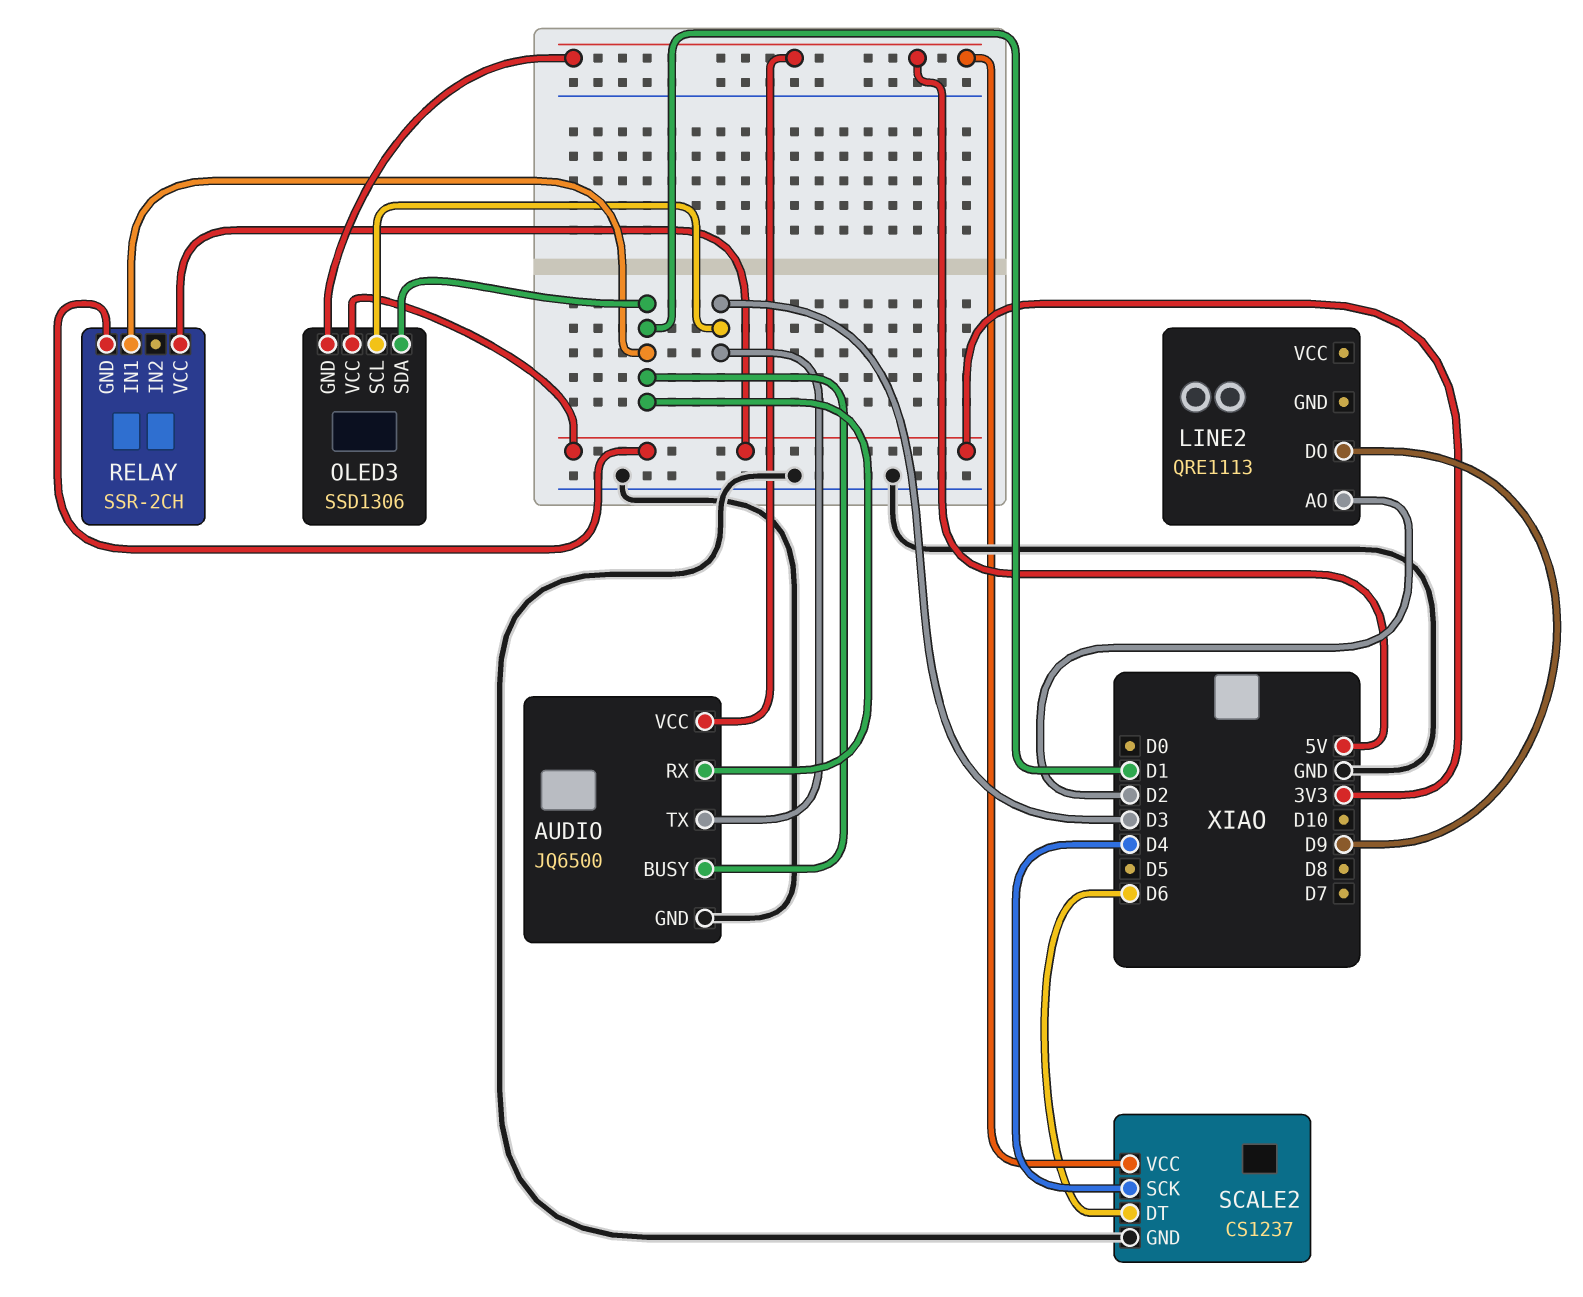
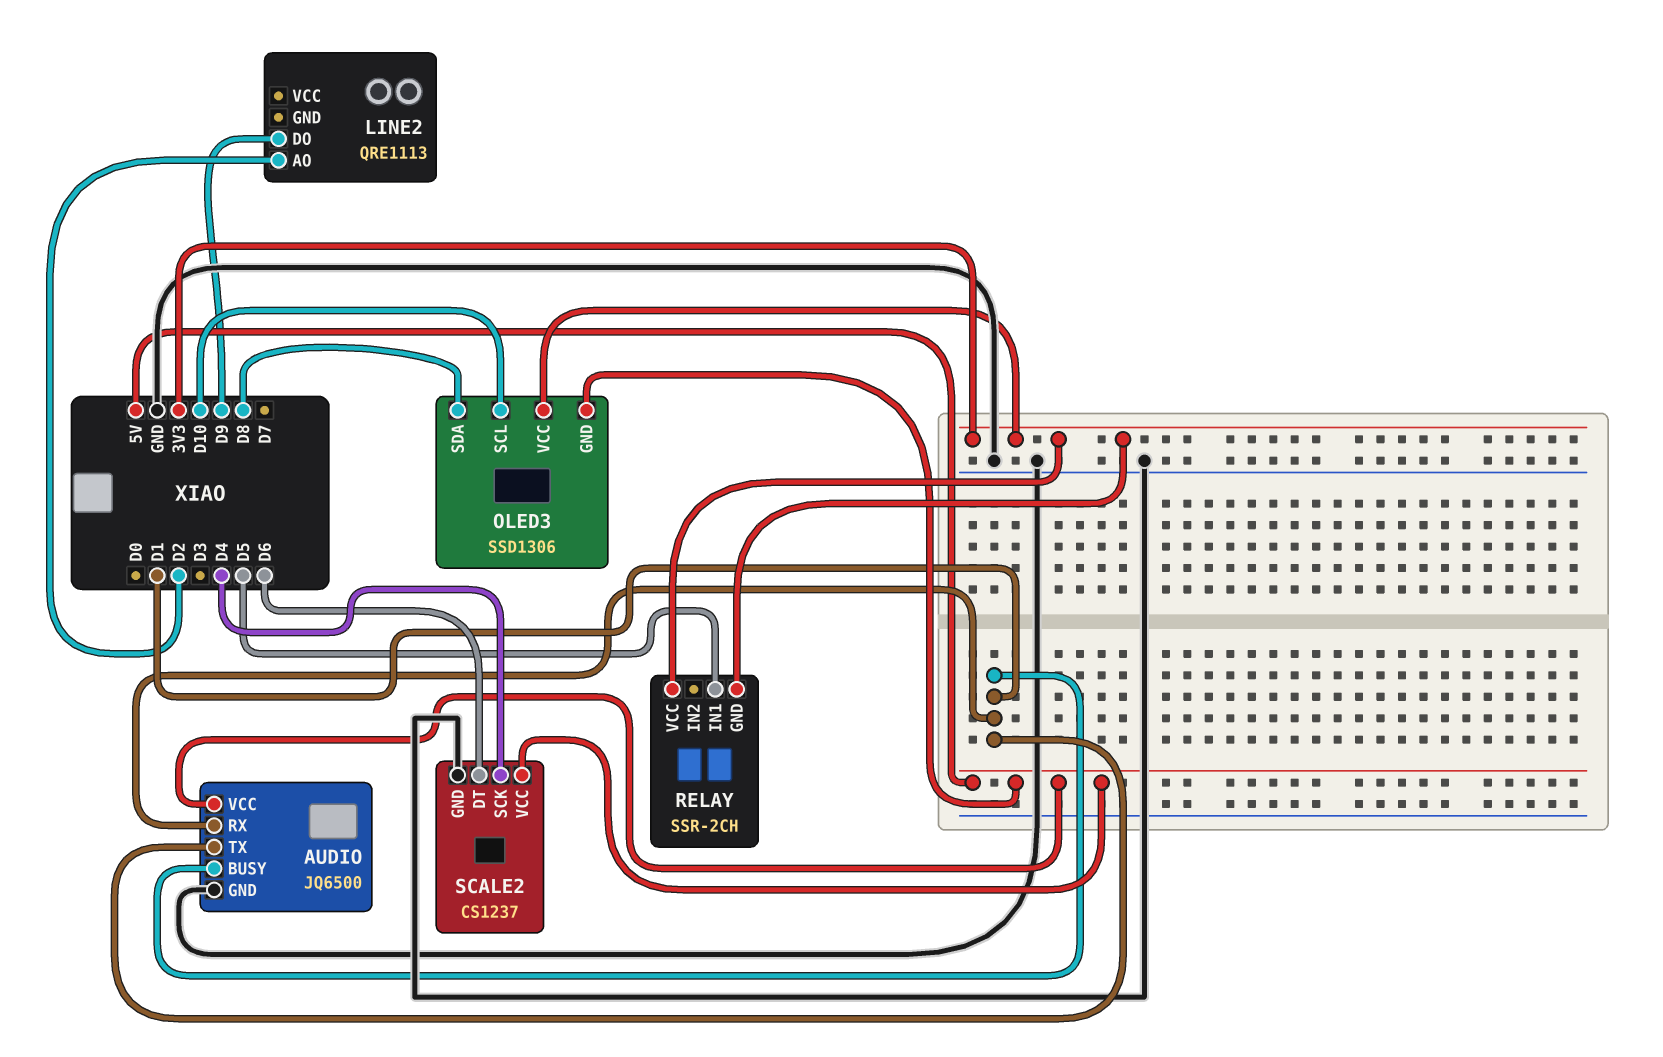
AUDIO pin TX: D3 -> D1
OLED3 pin SCL: D3 -> D10
OLED3 pin SDA: D1 -> D8
RELAY pin IN1: D1 -> D5

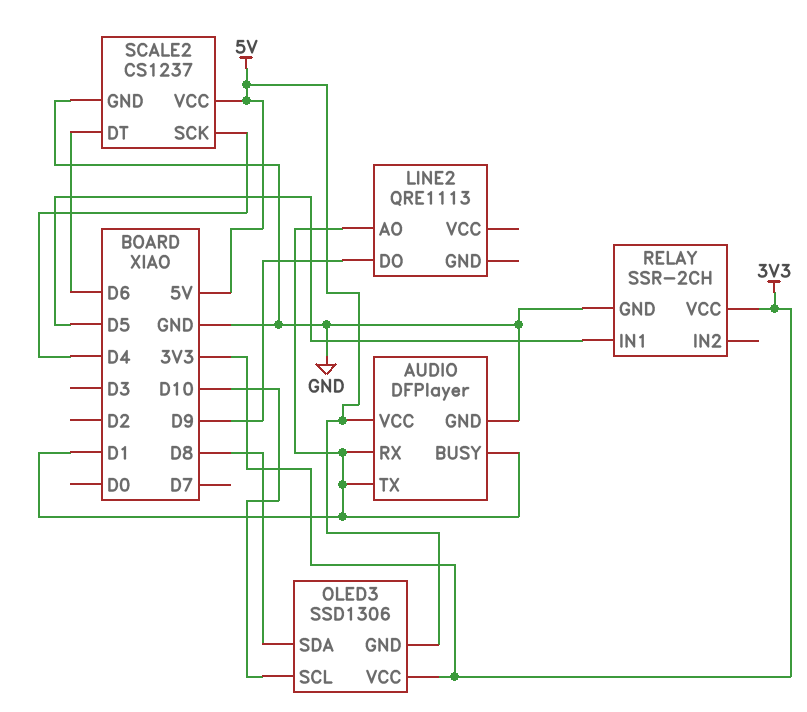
AUDIO: JQ6500 -> DFPlayer
LINE2 pin AO: D2 -> D1
RELAY pin GND: 3V3 -> GND

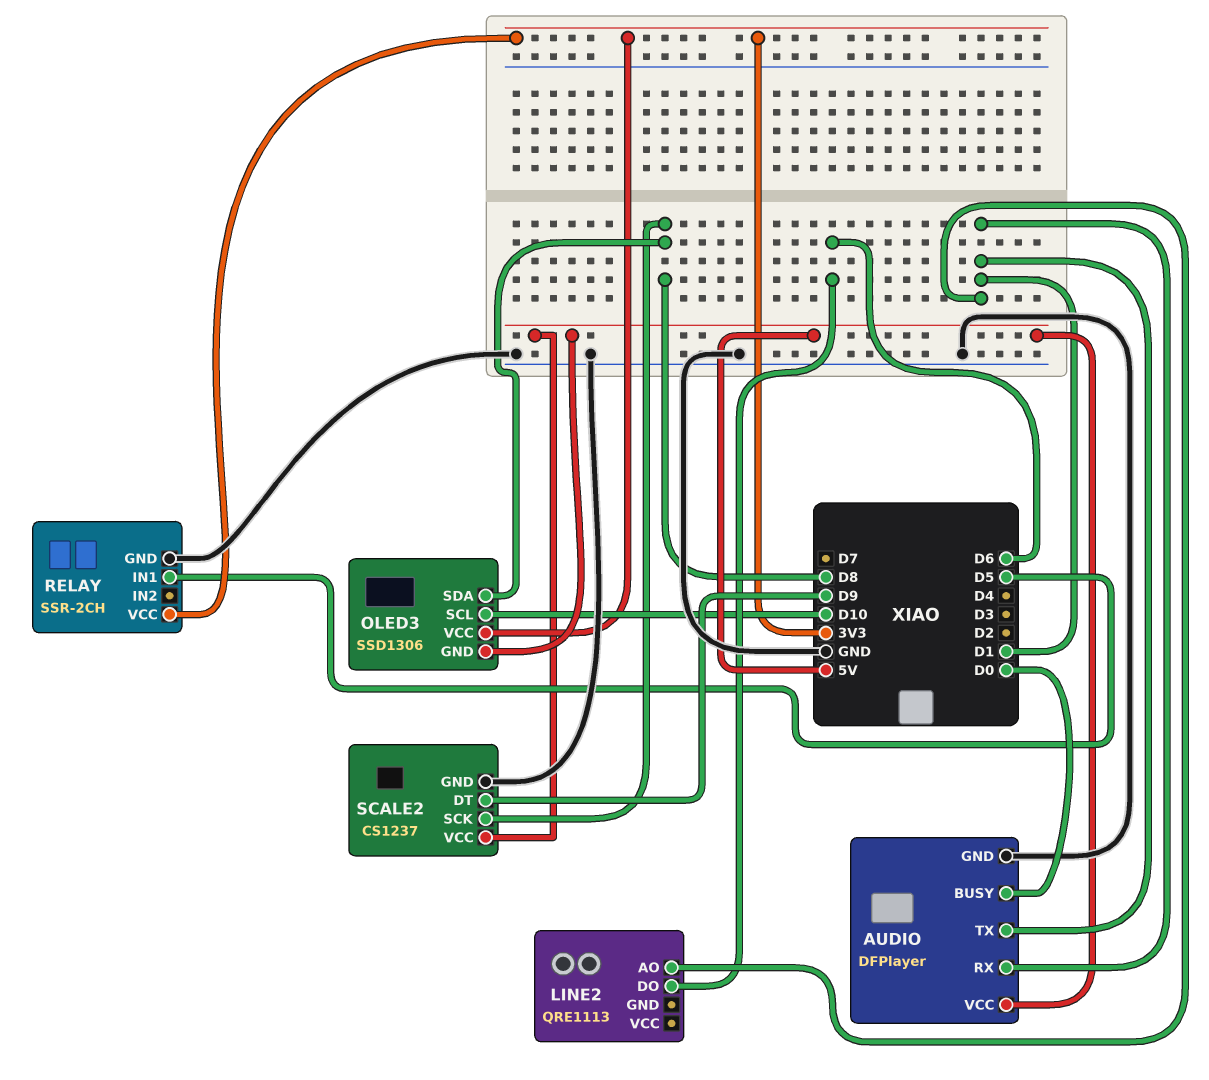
AUDIO pin BUSY: D1 -> D0
LINE2 pin DO: D9 -> D6
SCALE2 pin DT: D6 -> D9
SCALE2 pin SCK: D4 -> D8

